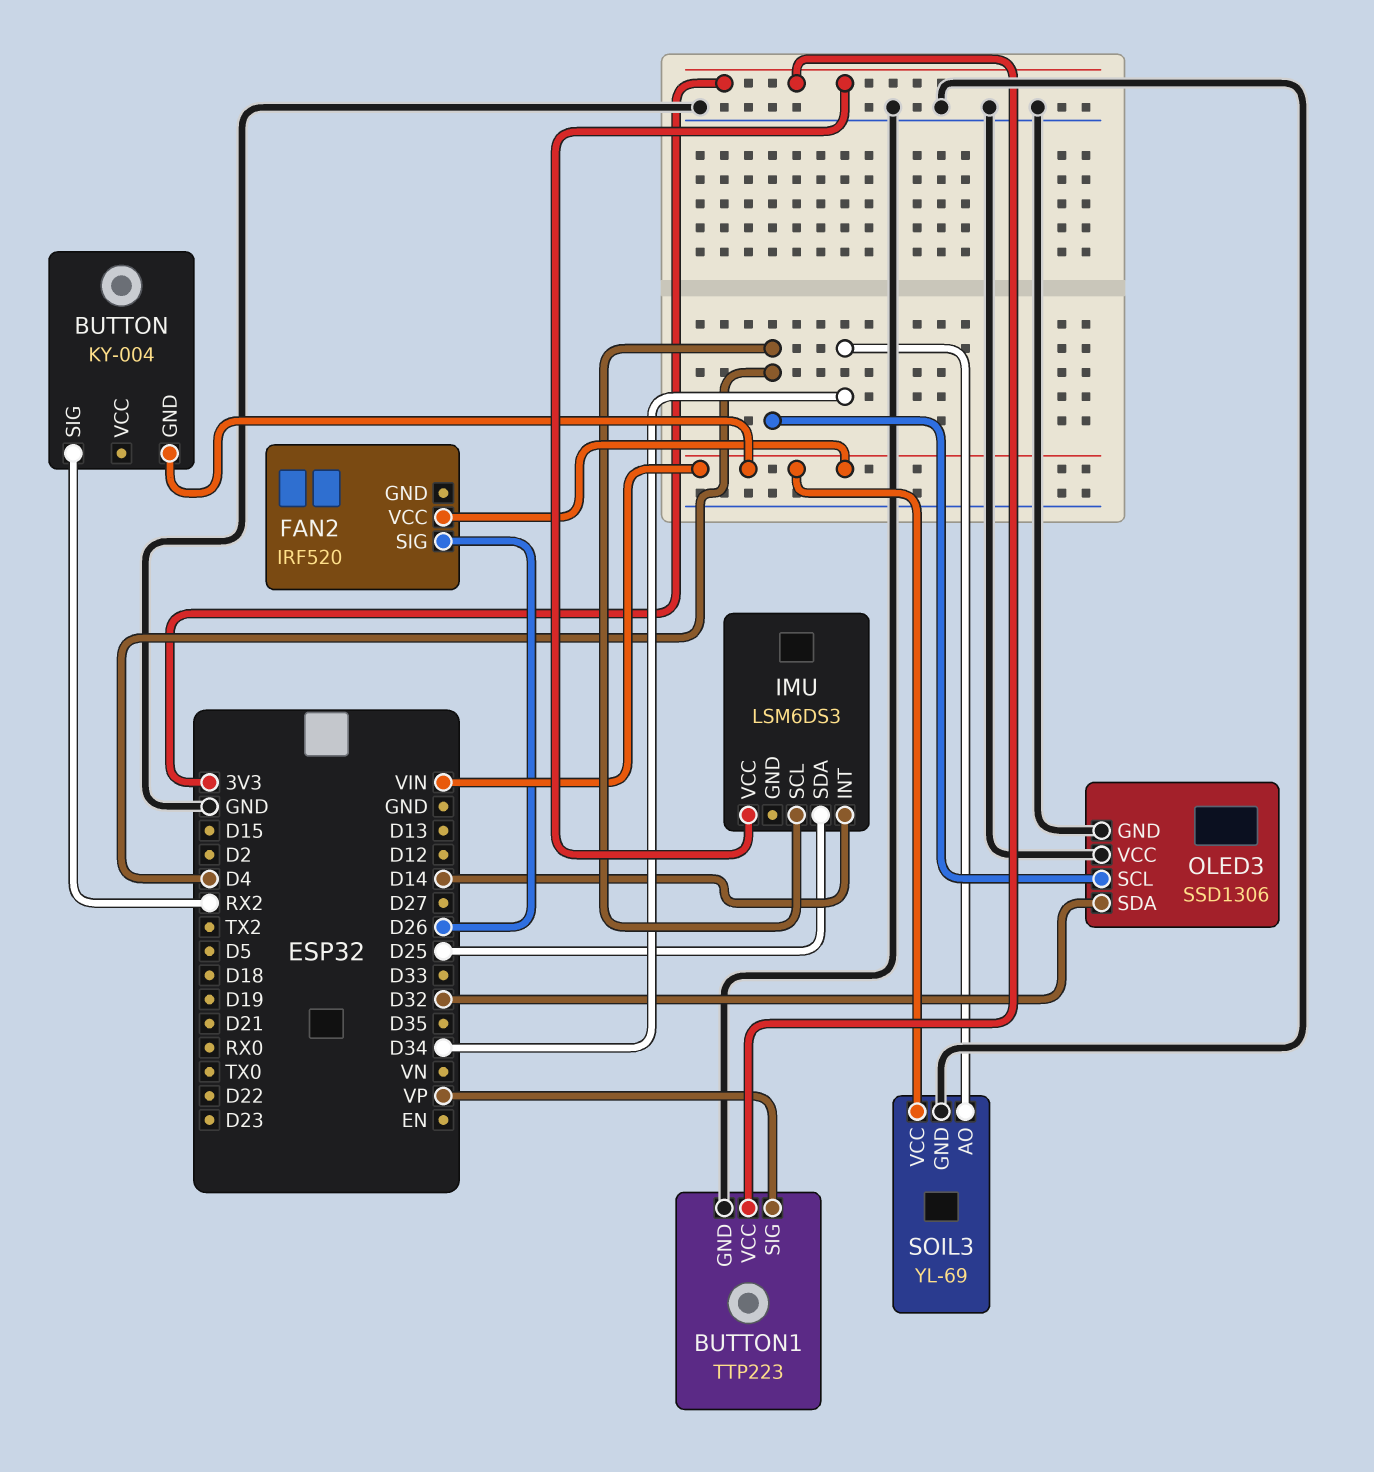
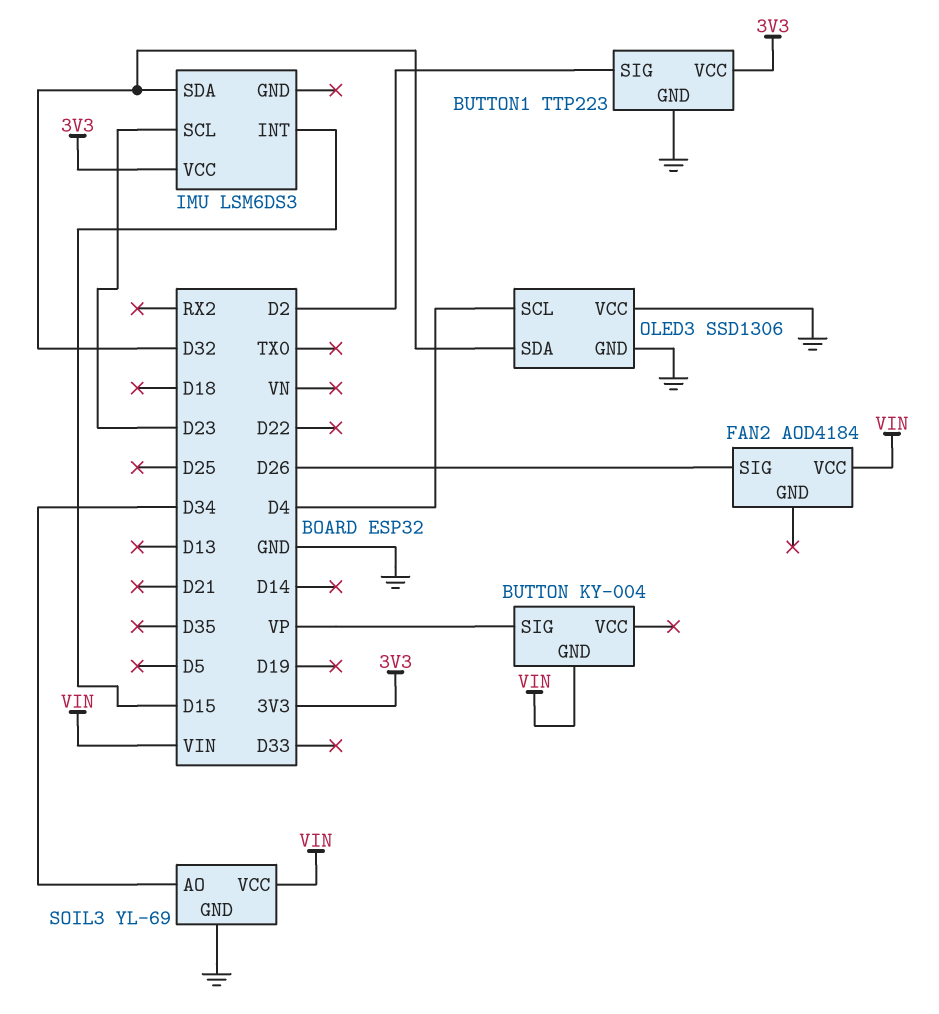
BUTTON pin SIG: RX2 -> VP
BUTTON1 pin SIG: VP -> D2
FAN2: IRF520 -> AOD4184
IMU pin INT: D14 -> D15
IMU pin SCL: D4 -> D23
IMU pin SDA: D25 -> D32

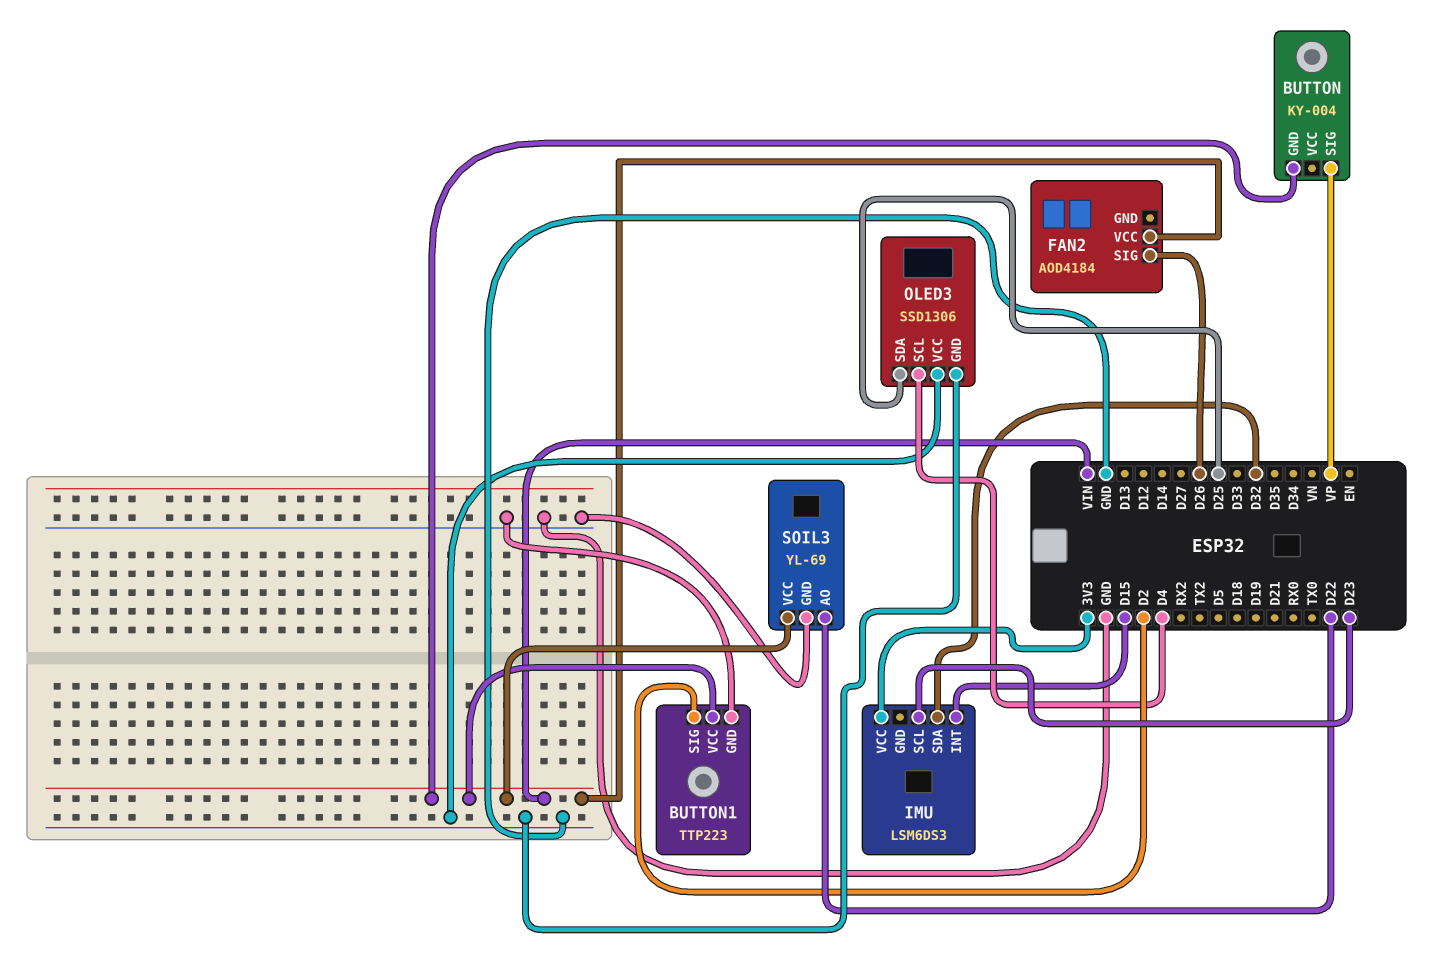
BUTTON1 pin VCC: 3V3 -> VIN
OLED3 pin SDA: D32 -> D25
SOIL3 pin AO: D34 -> D22

